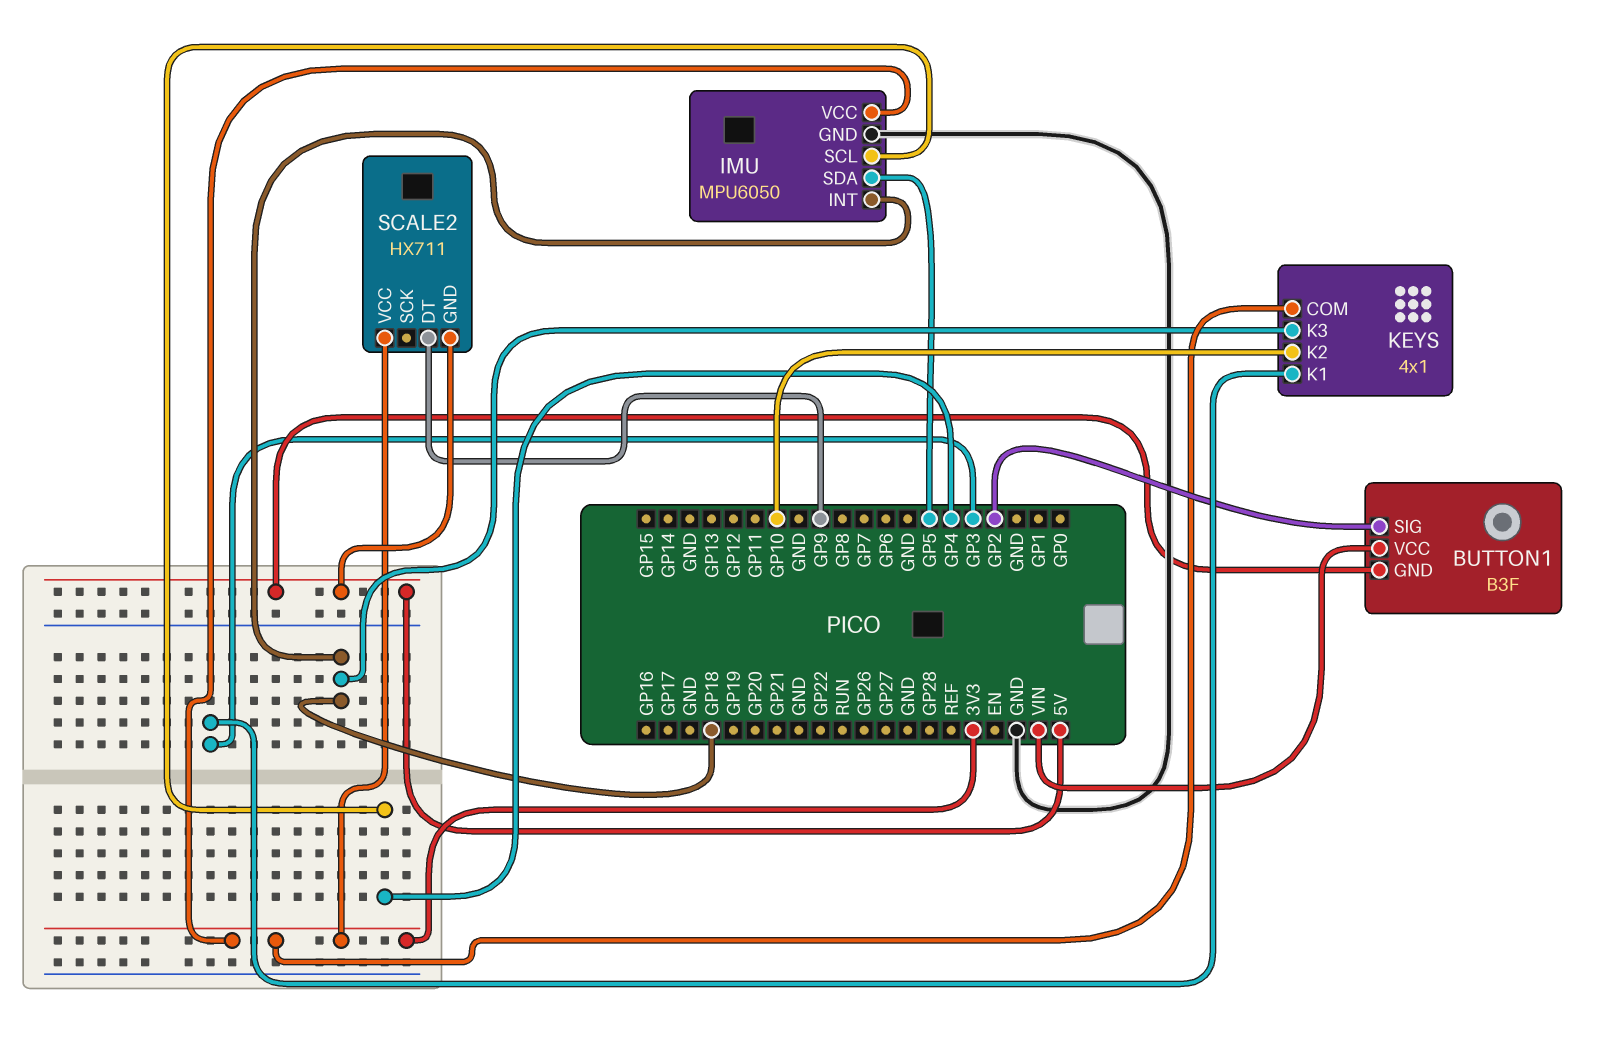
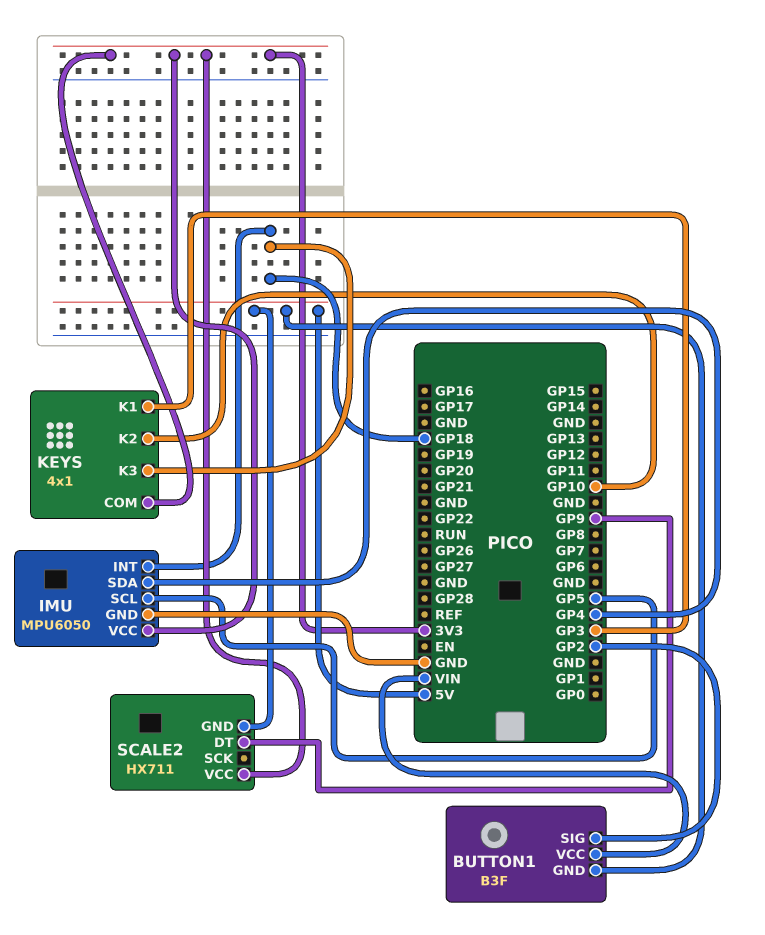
IMU pin SCL: GP4 -> GP5
IMU pin SDA: GP5 -> GP4

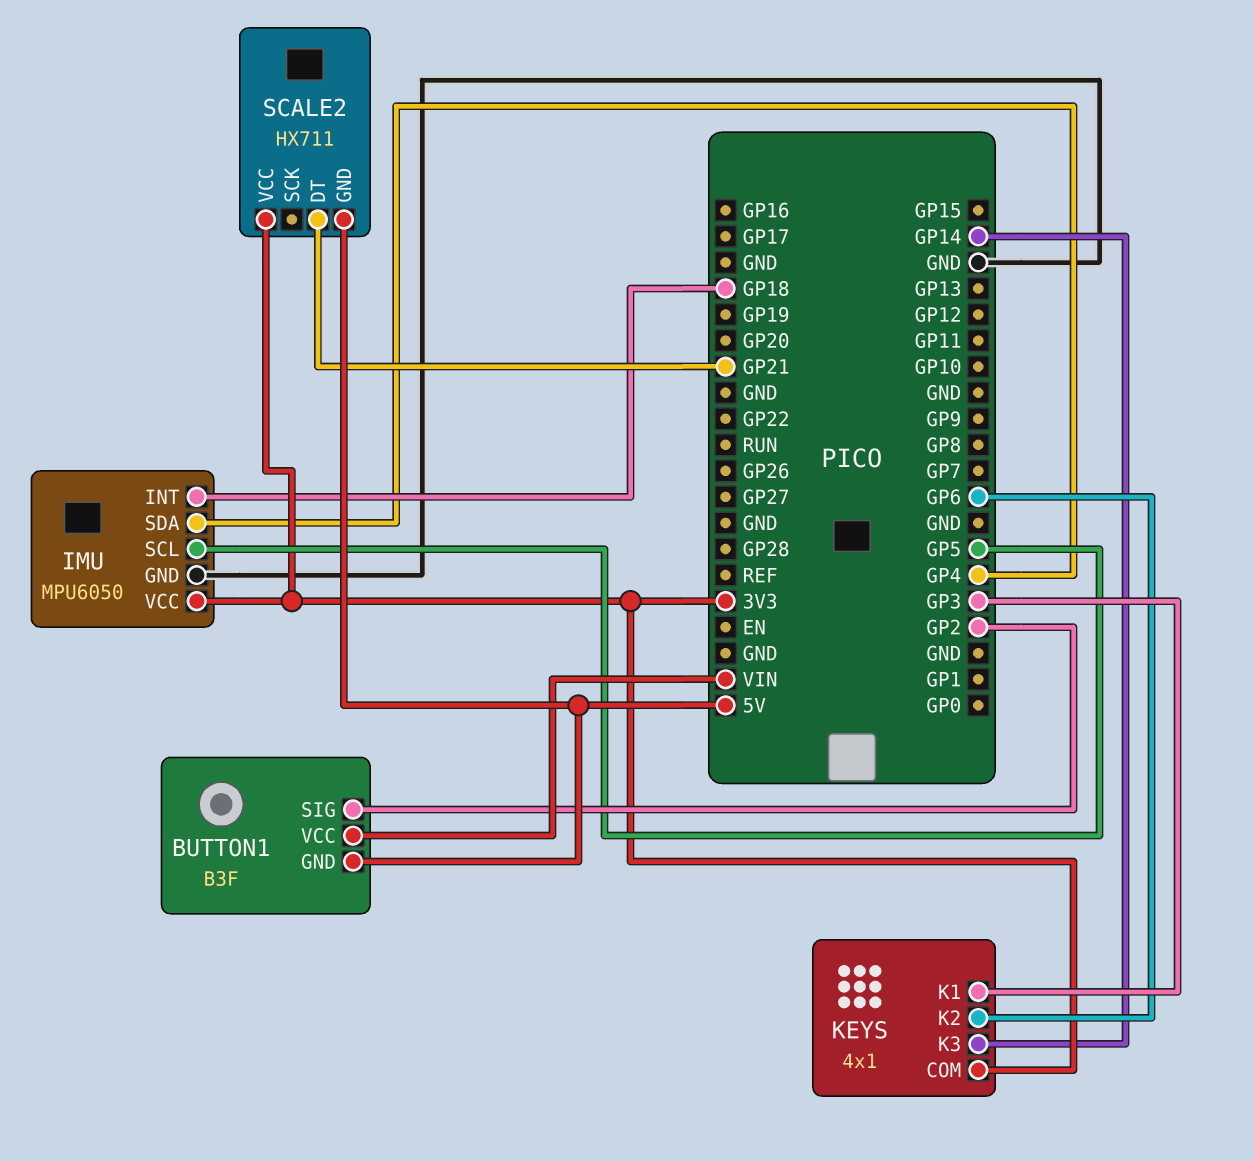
KEYS pin K2: GP10 -> GP6
KEYS pin K3: GP18 -> GP14
SCALE2 pin DT: GP9 -> GP21

